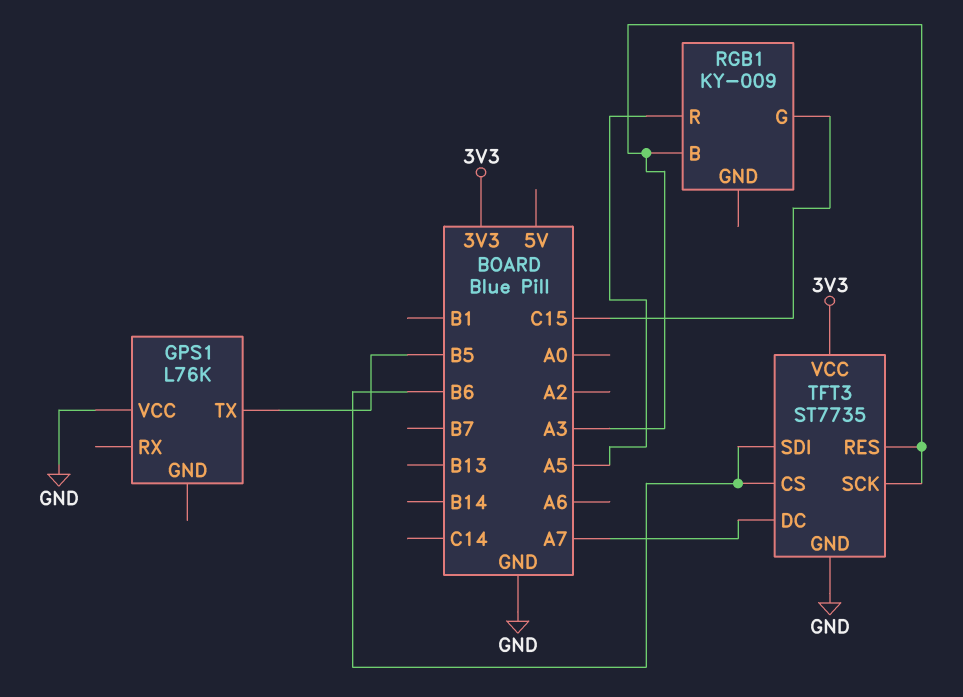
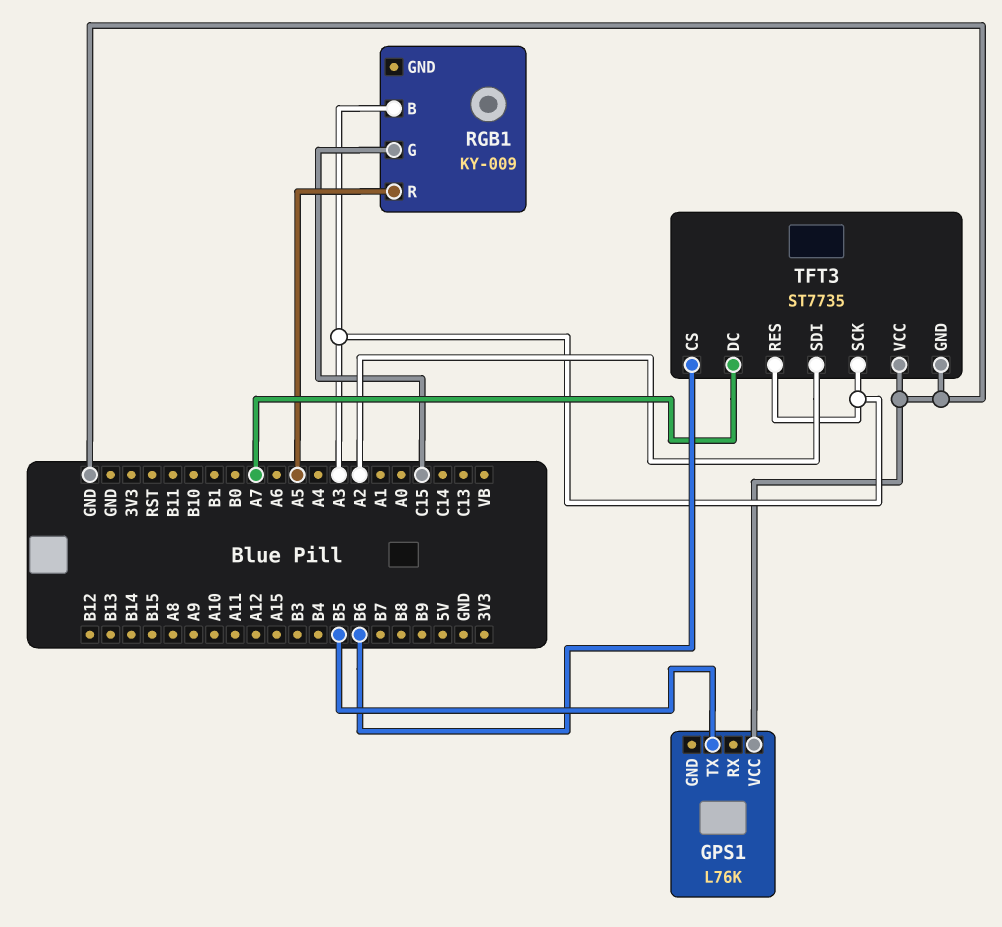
TFT3 pin SDI: B6 -> A2
TFT3 pin VCC: 3V3 -> GND

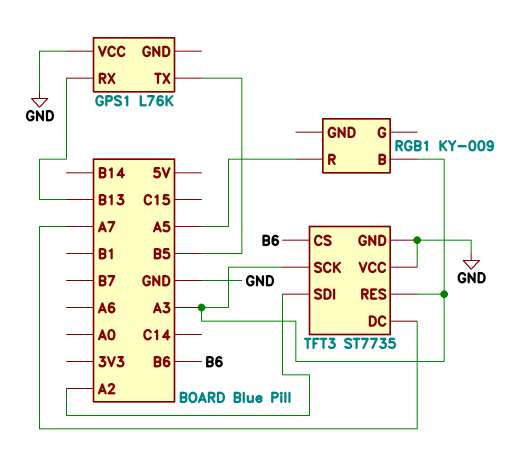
GPS1 pin RX: none -> B13
RGB1 pin G: C15 -> none

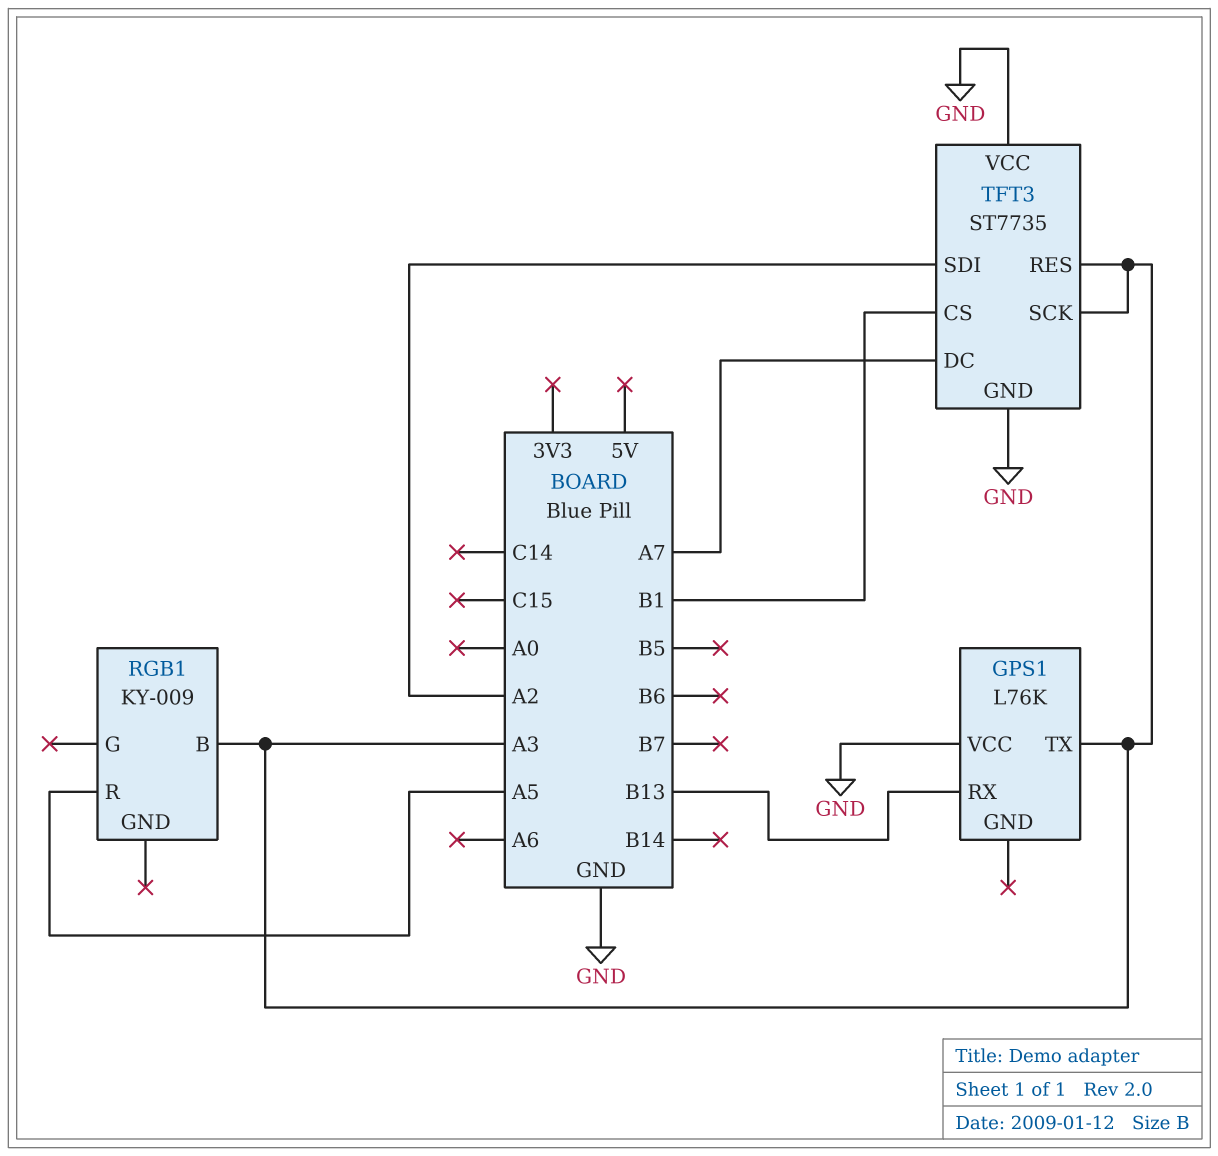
GPS1 pin TX: B5 -> A3
TFT3 pin CS: B6 -> B1

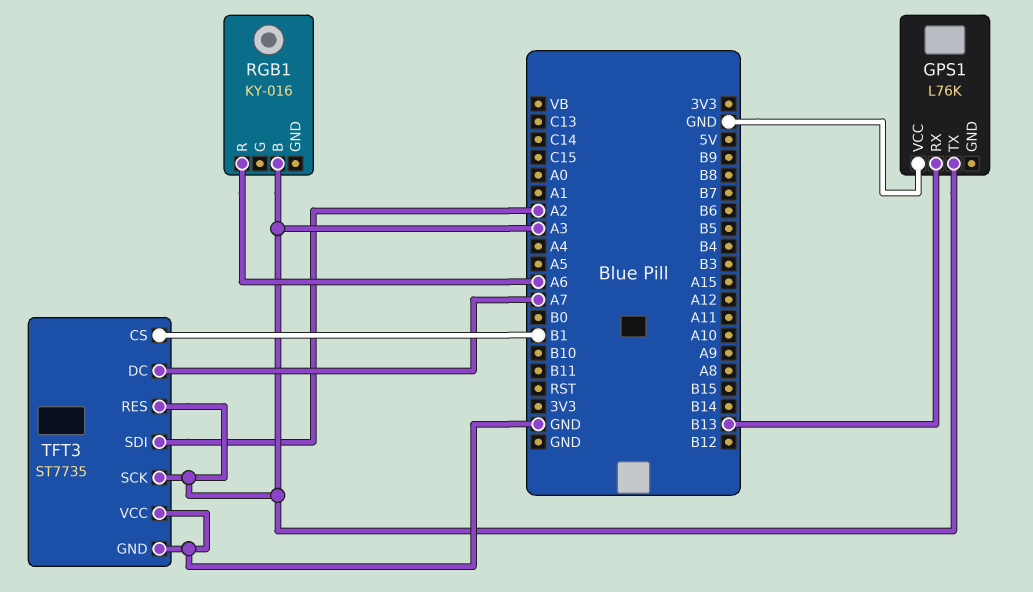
RGB1: KY-009 -> KY-016
RGB1 pin R: A5 -> A6

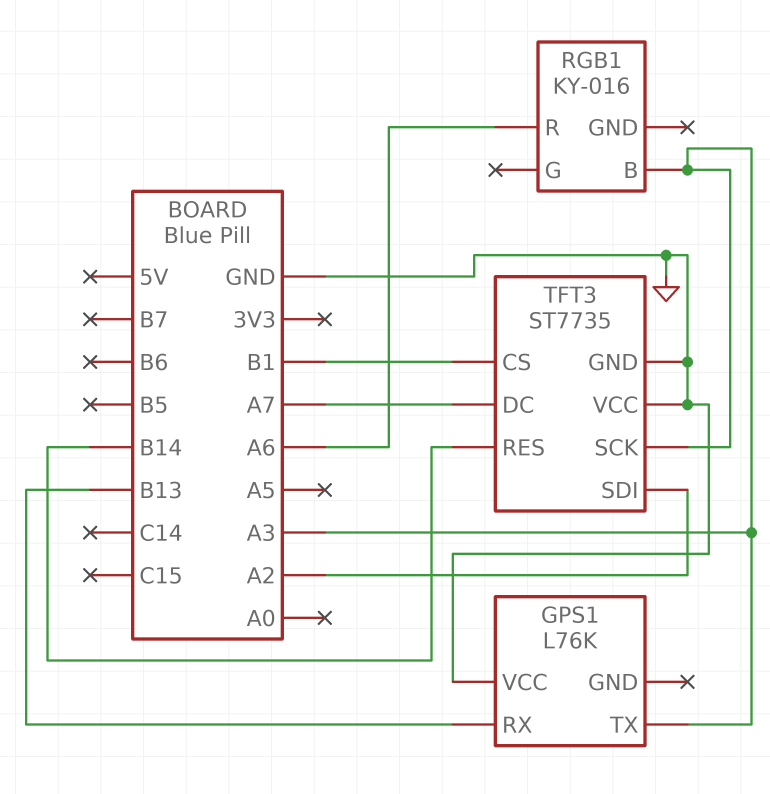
TFT3 pin RES: A3 -> B14

